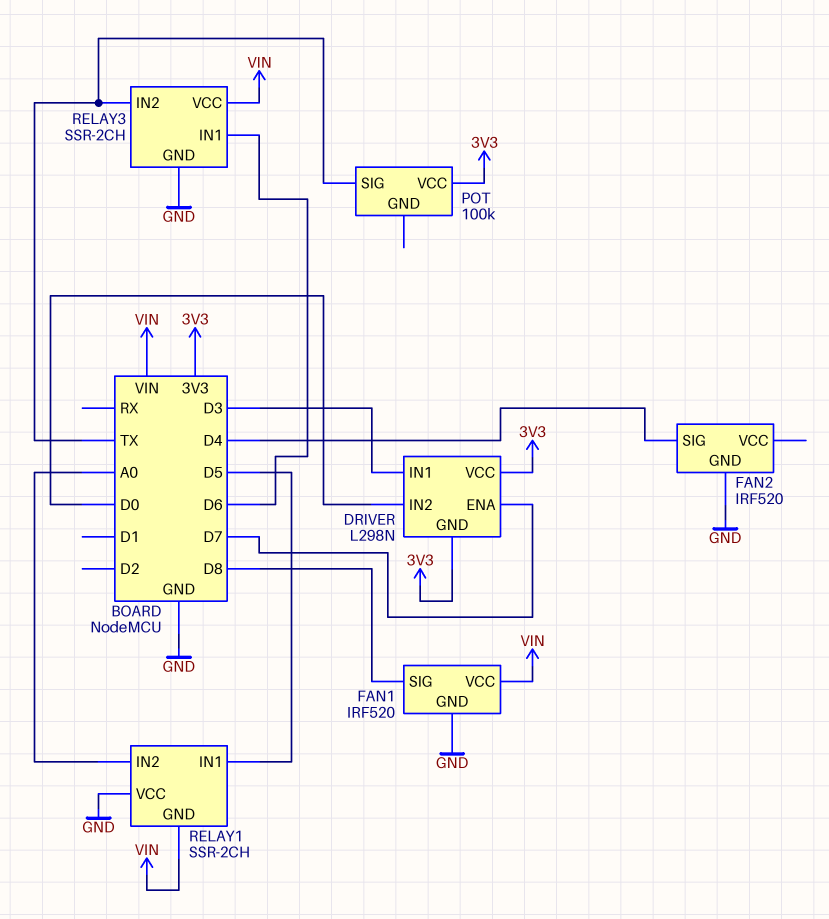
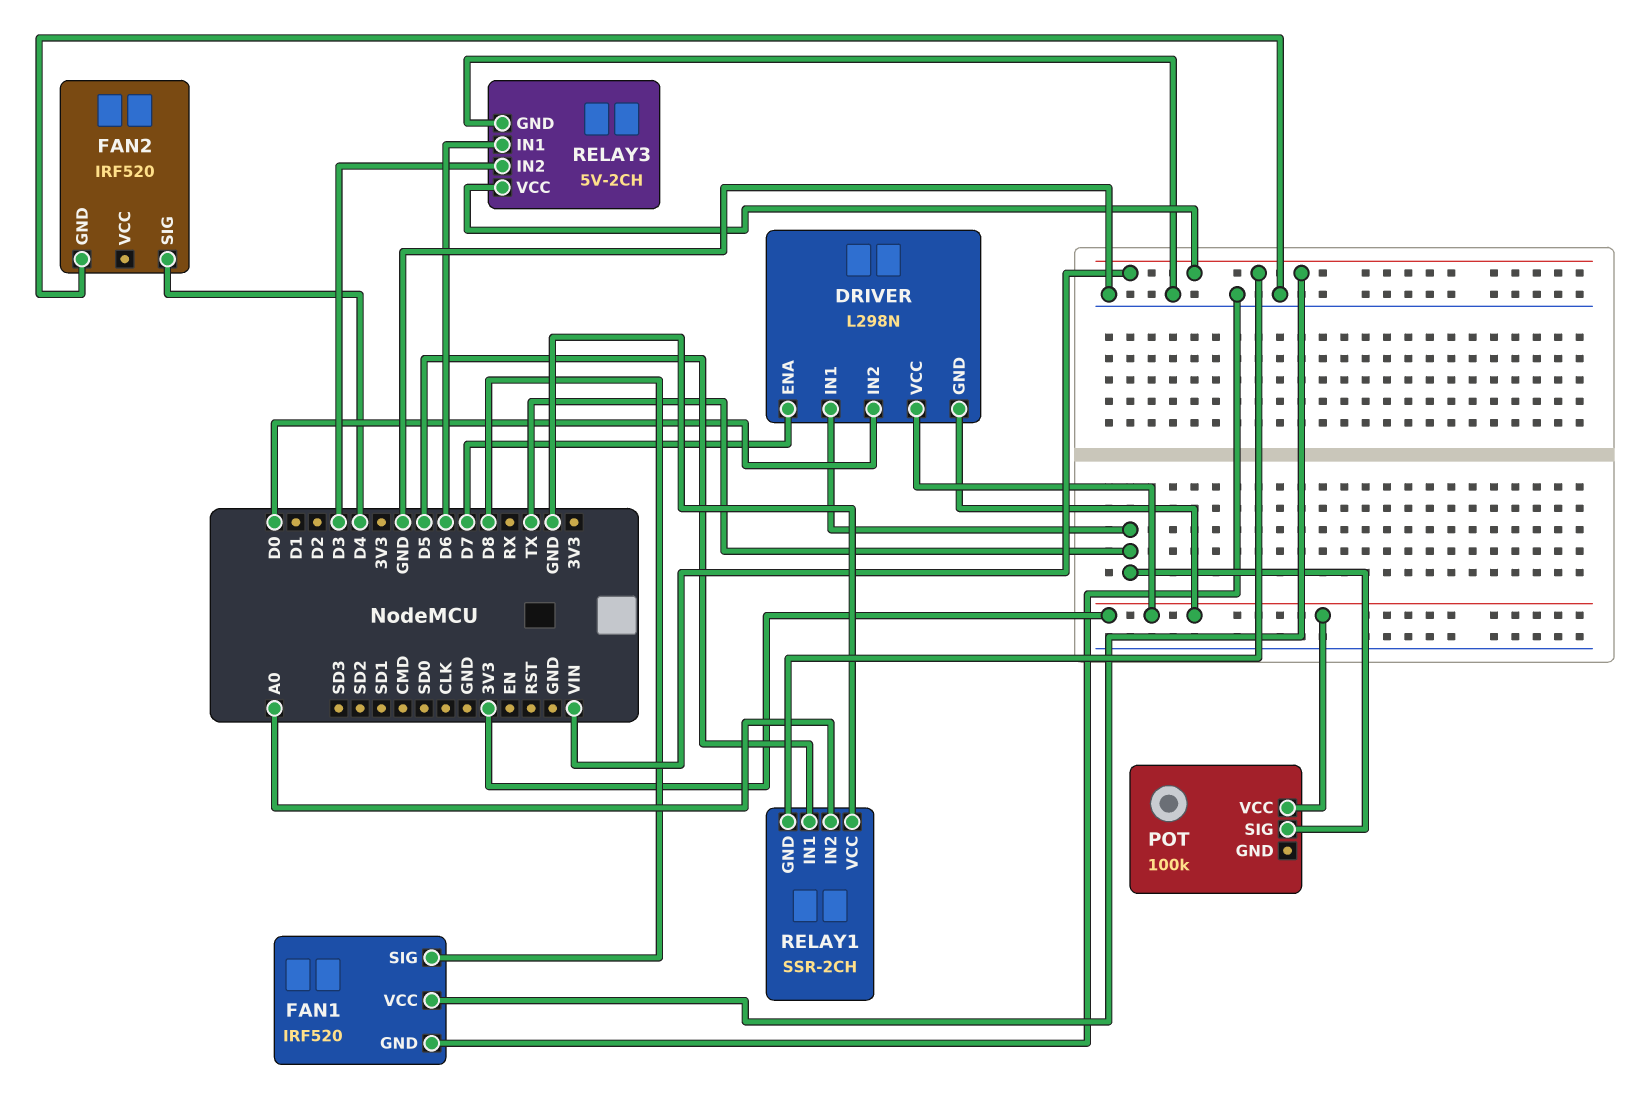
DRIVER pin IN1: D3 -> TX
RELAY3: SSR-2CH -> 5V-2CH
RELAY3 pin IN2: TX -> D3

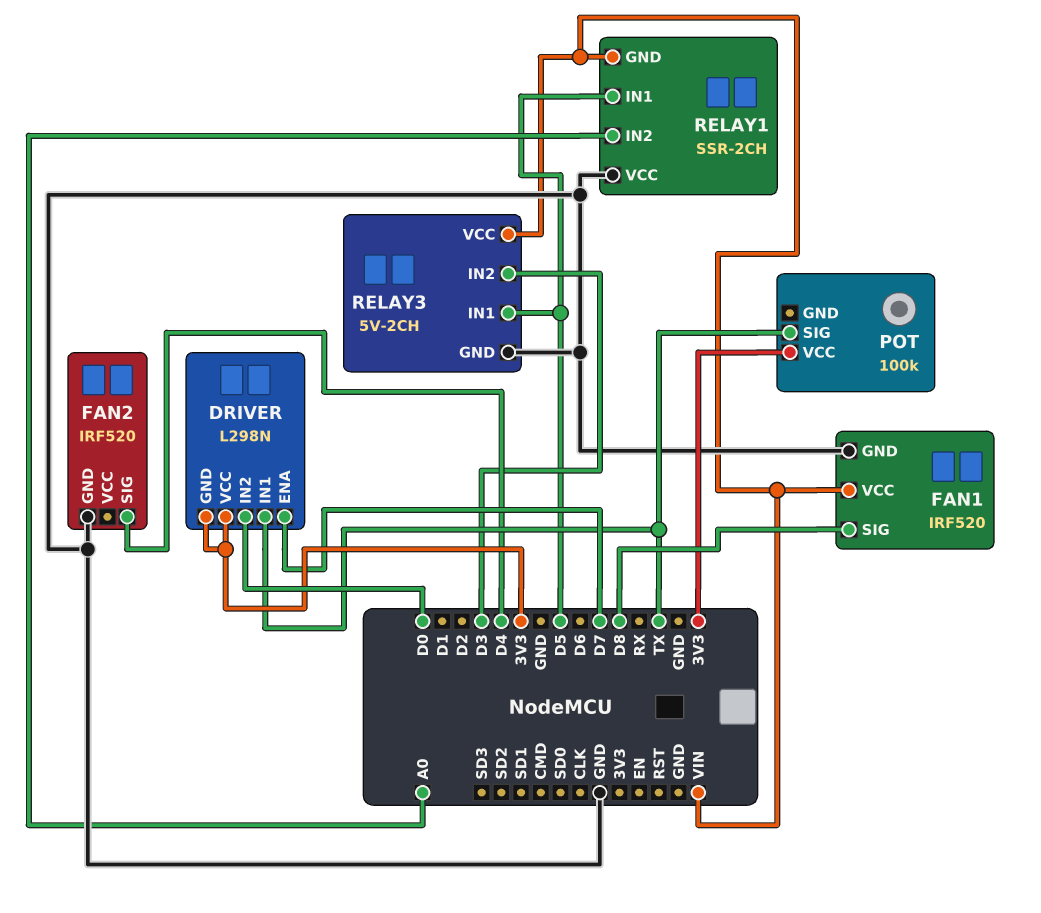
RELAY3 pin IN1: D6 -> D5

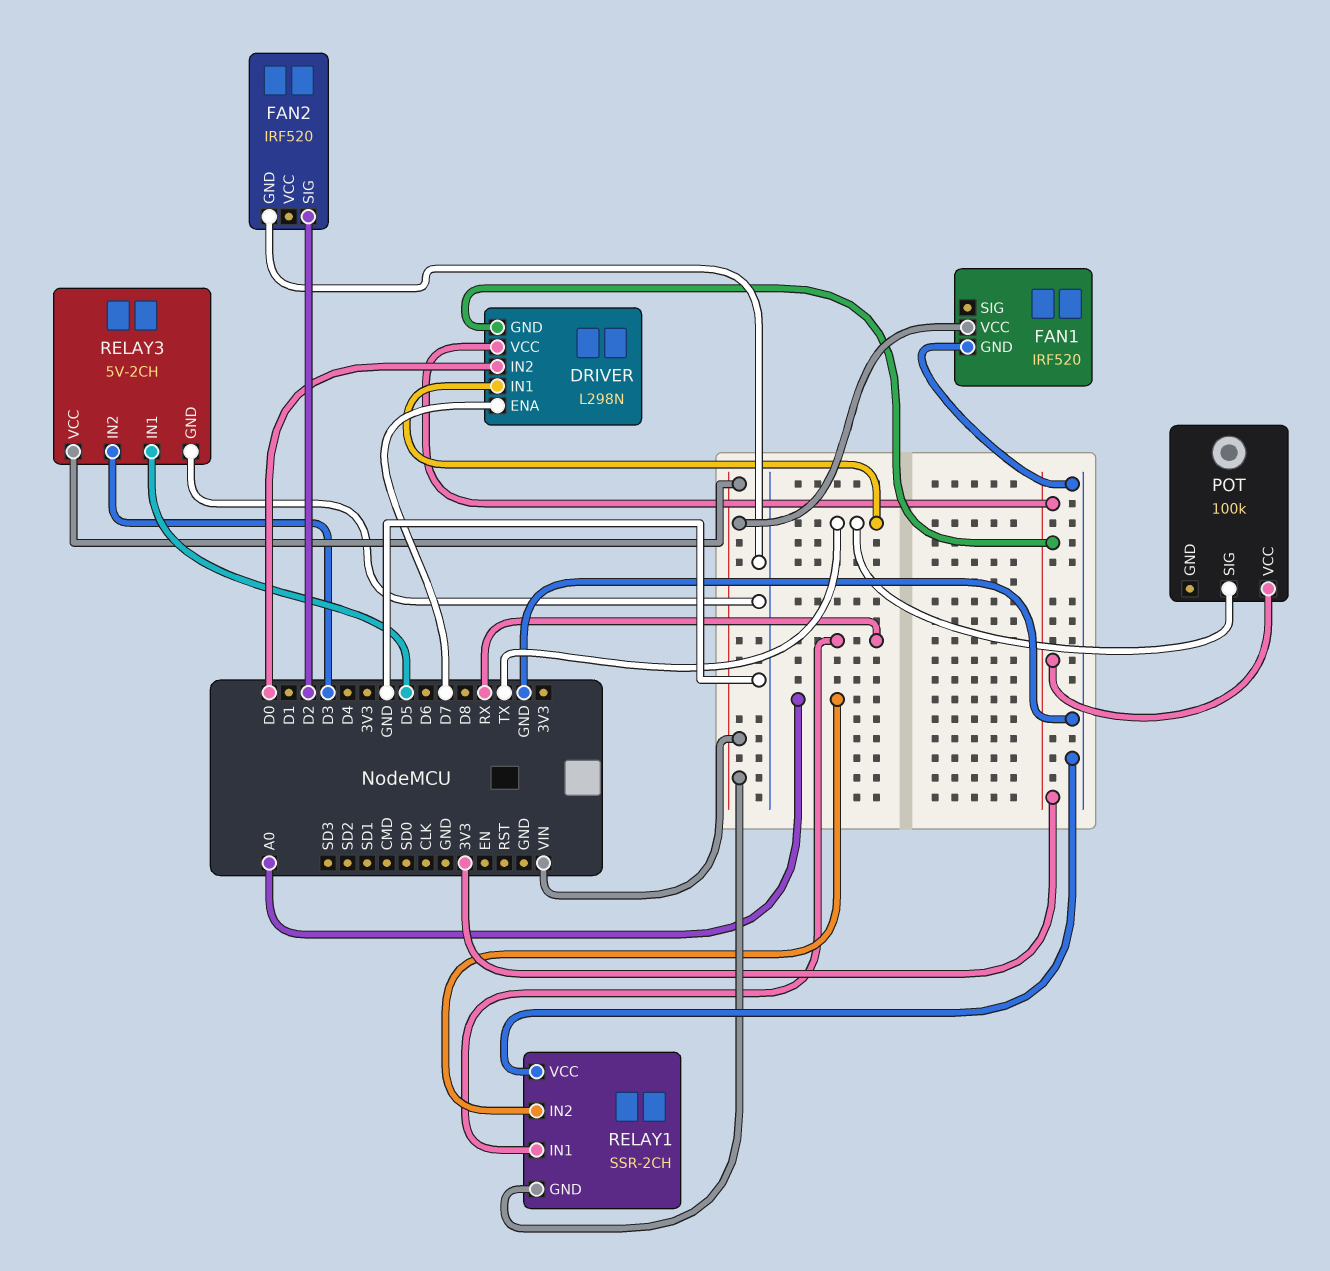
FAN1 pin SIG: D8 -> none
FAN2 pin SIG: D4 -> D2
RELAY1 pin IN1: D5 -> RX

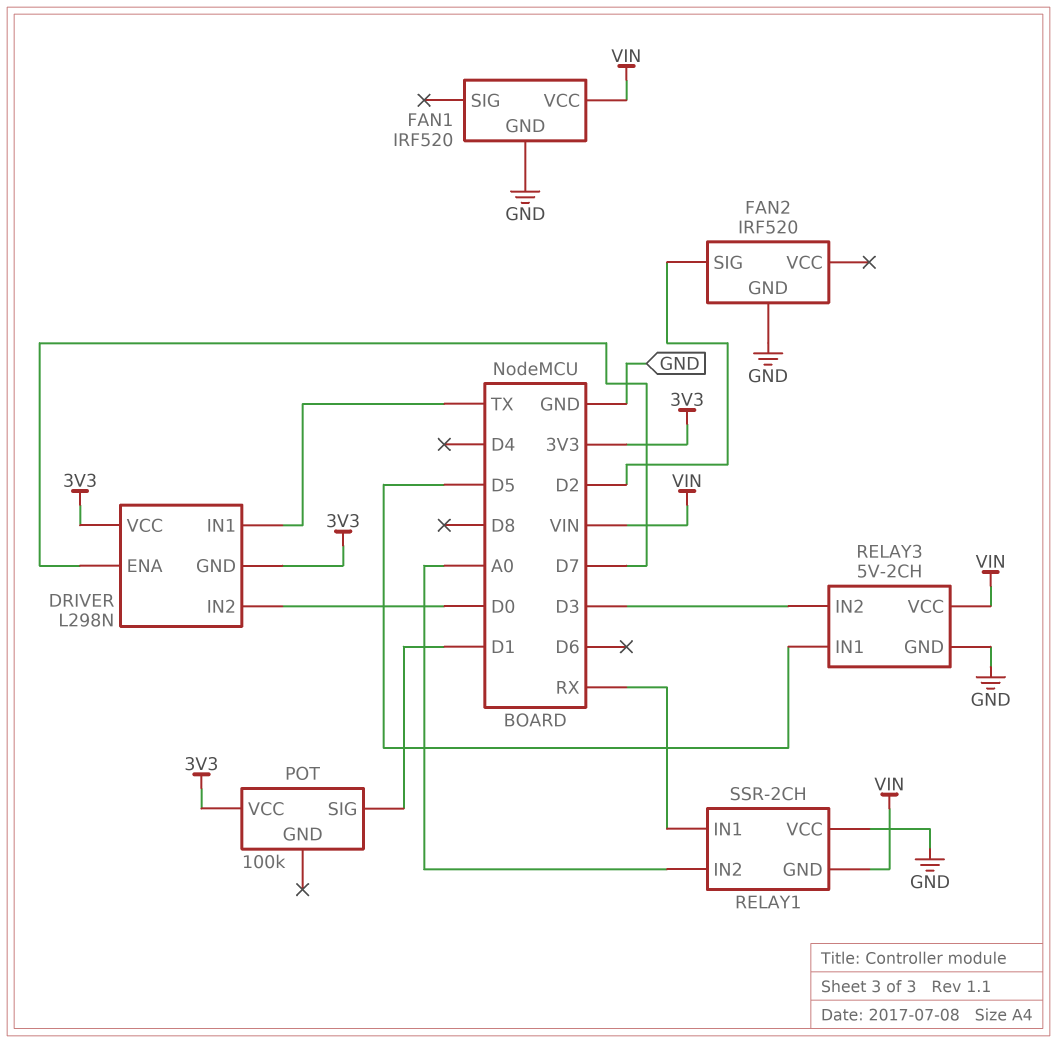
POT pin SIG: TX -> D1

